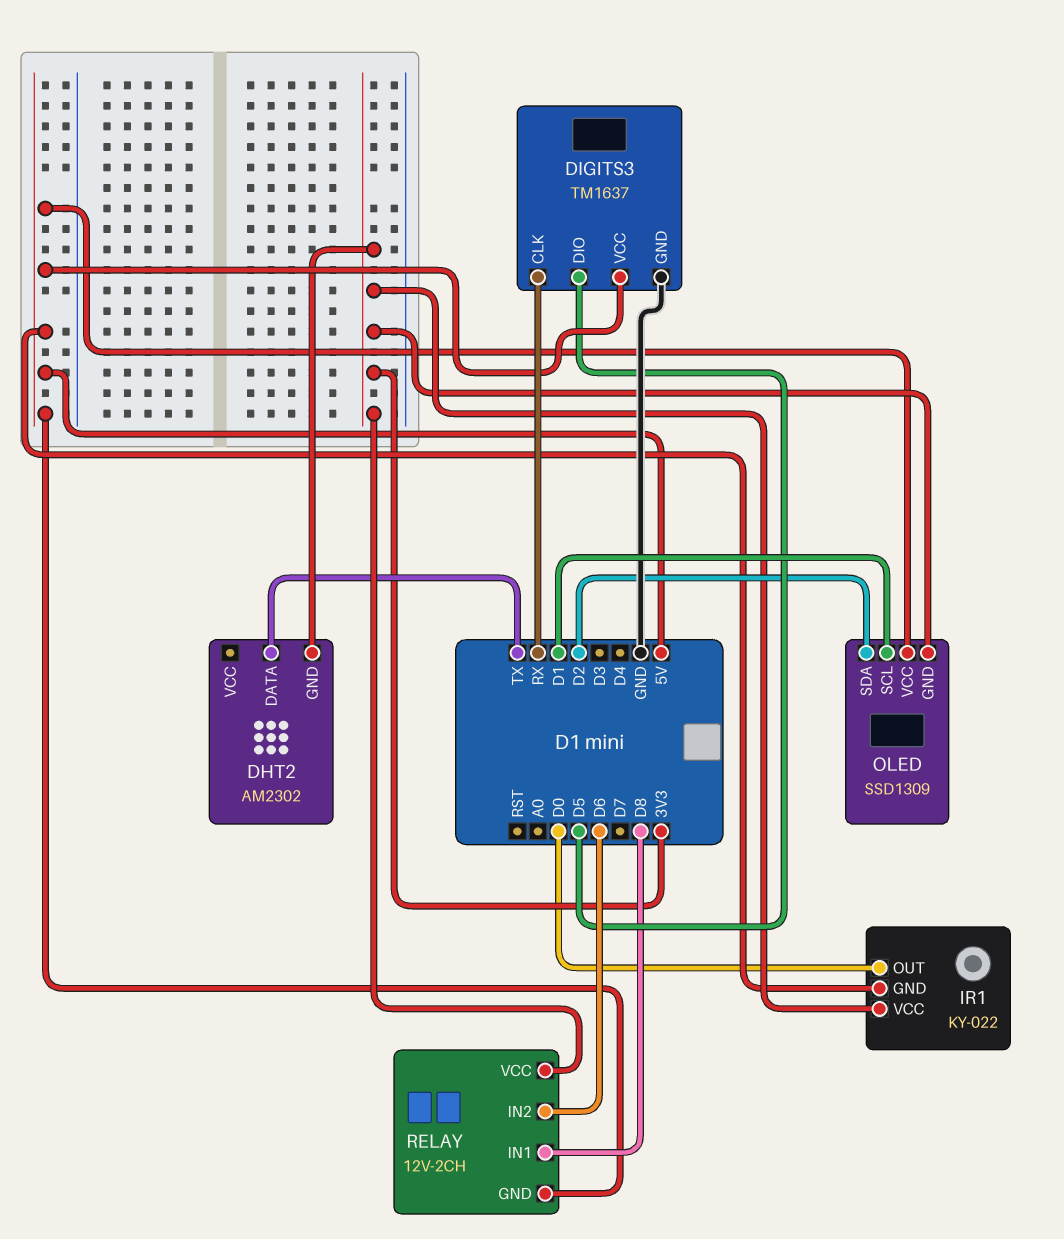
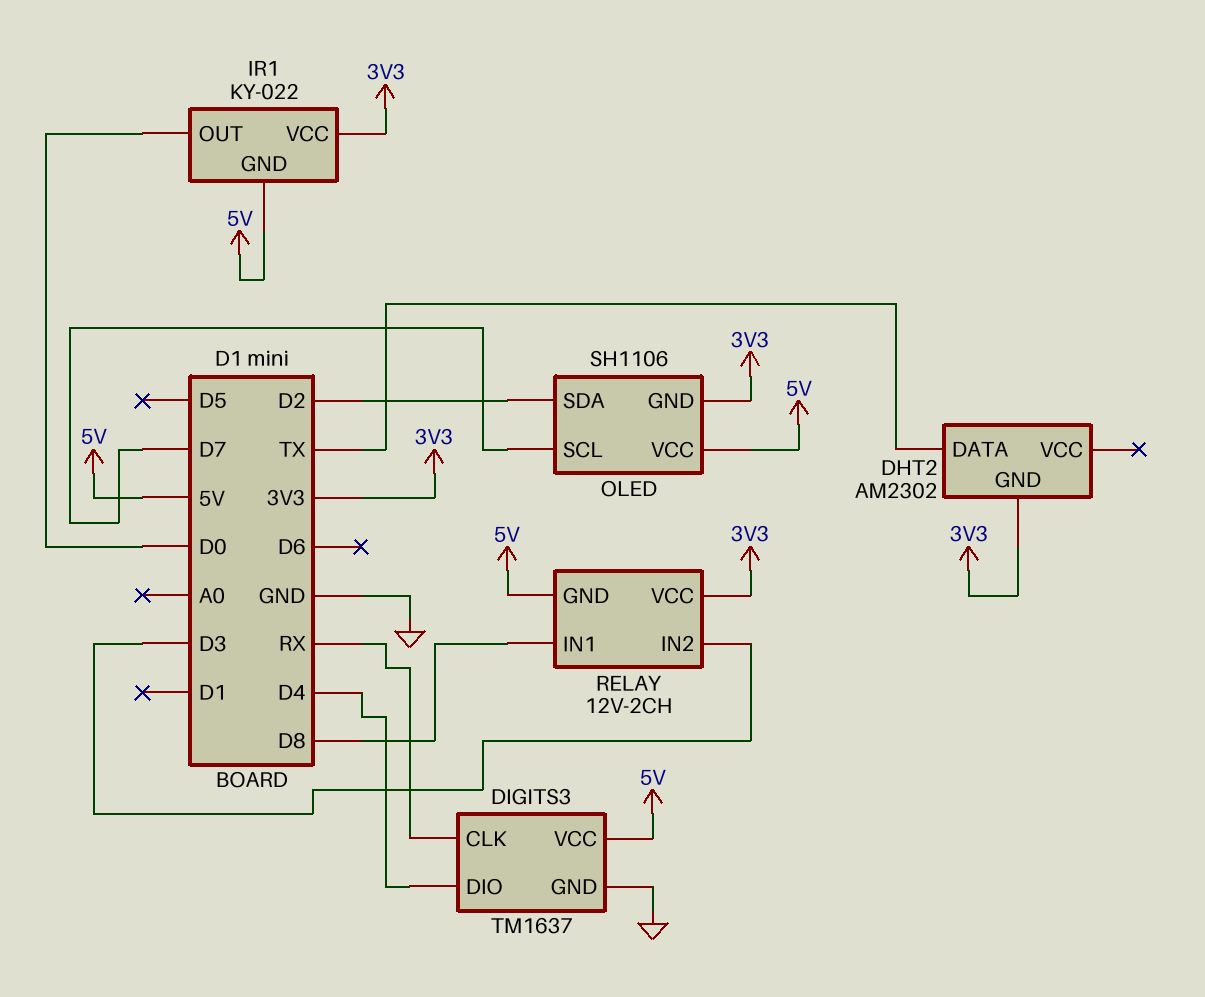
DIGITS3 pin DIO: D5 -> D4
OLED: SSD1309 -> SH1106
OLED pin SCL: D1 -> D7
RELAY pin IN2: D6 -> D3

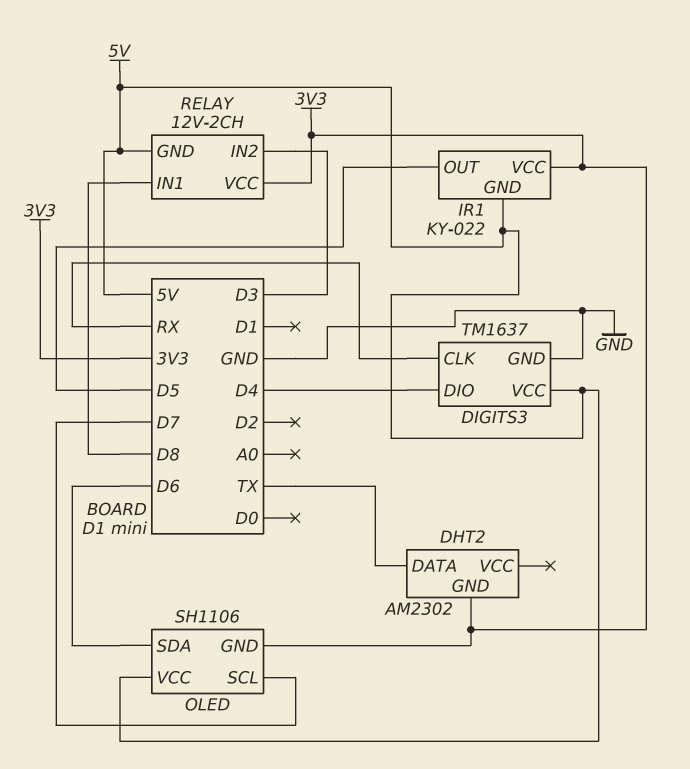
IR1 pin OUT: D0 -> D5
OLED pin SDA: D2 -> D6

